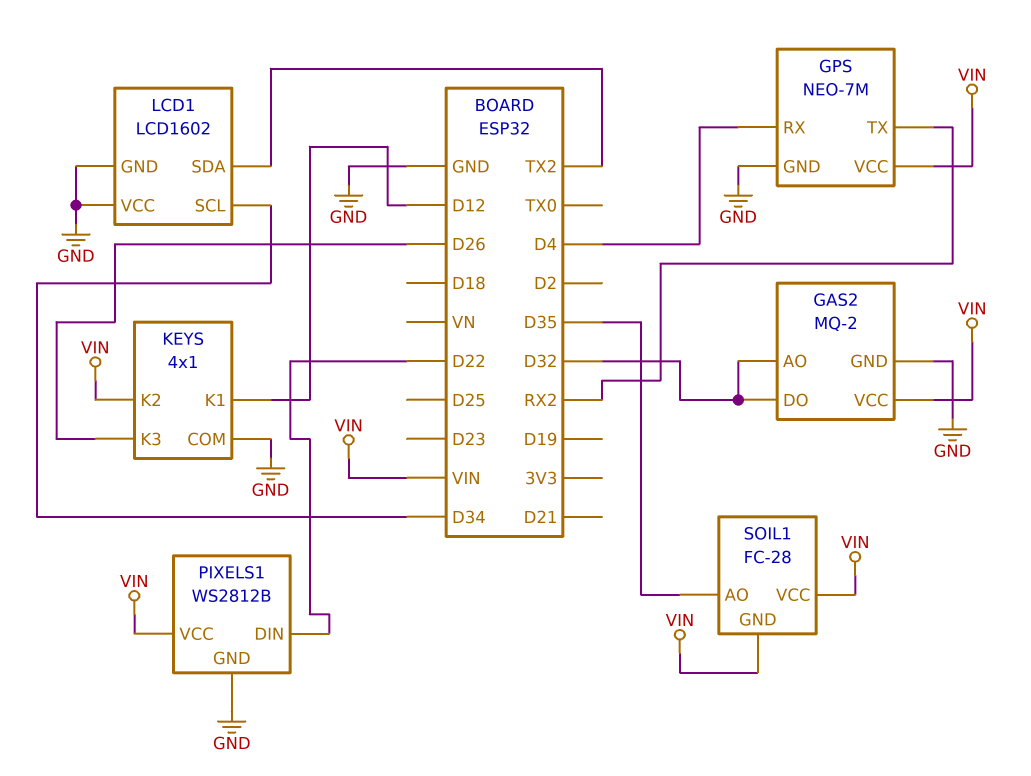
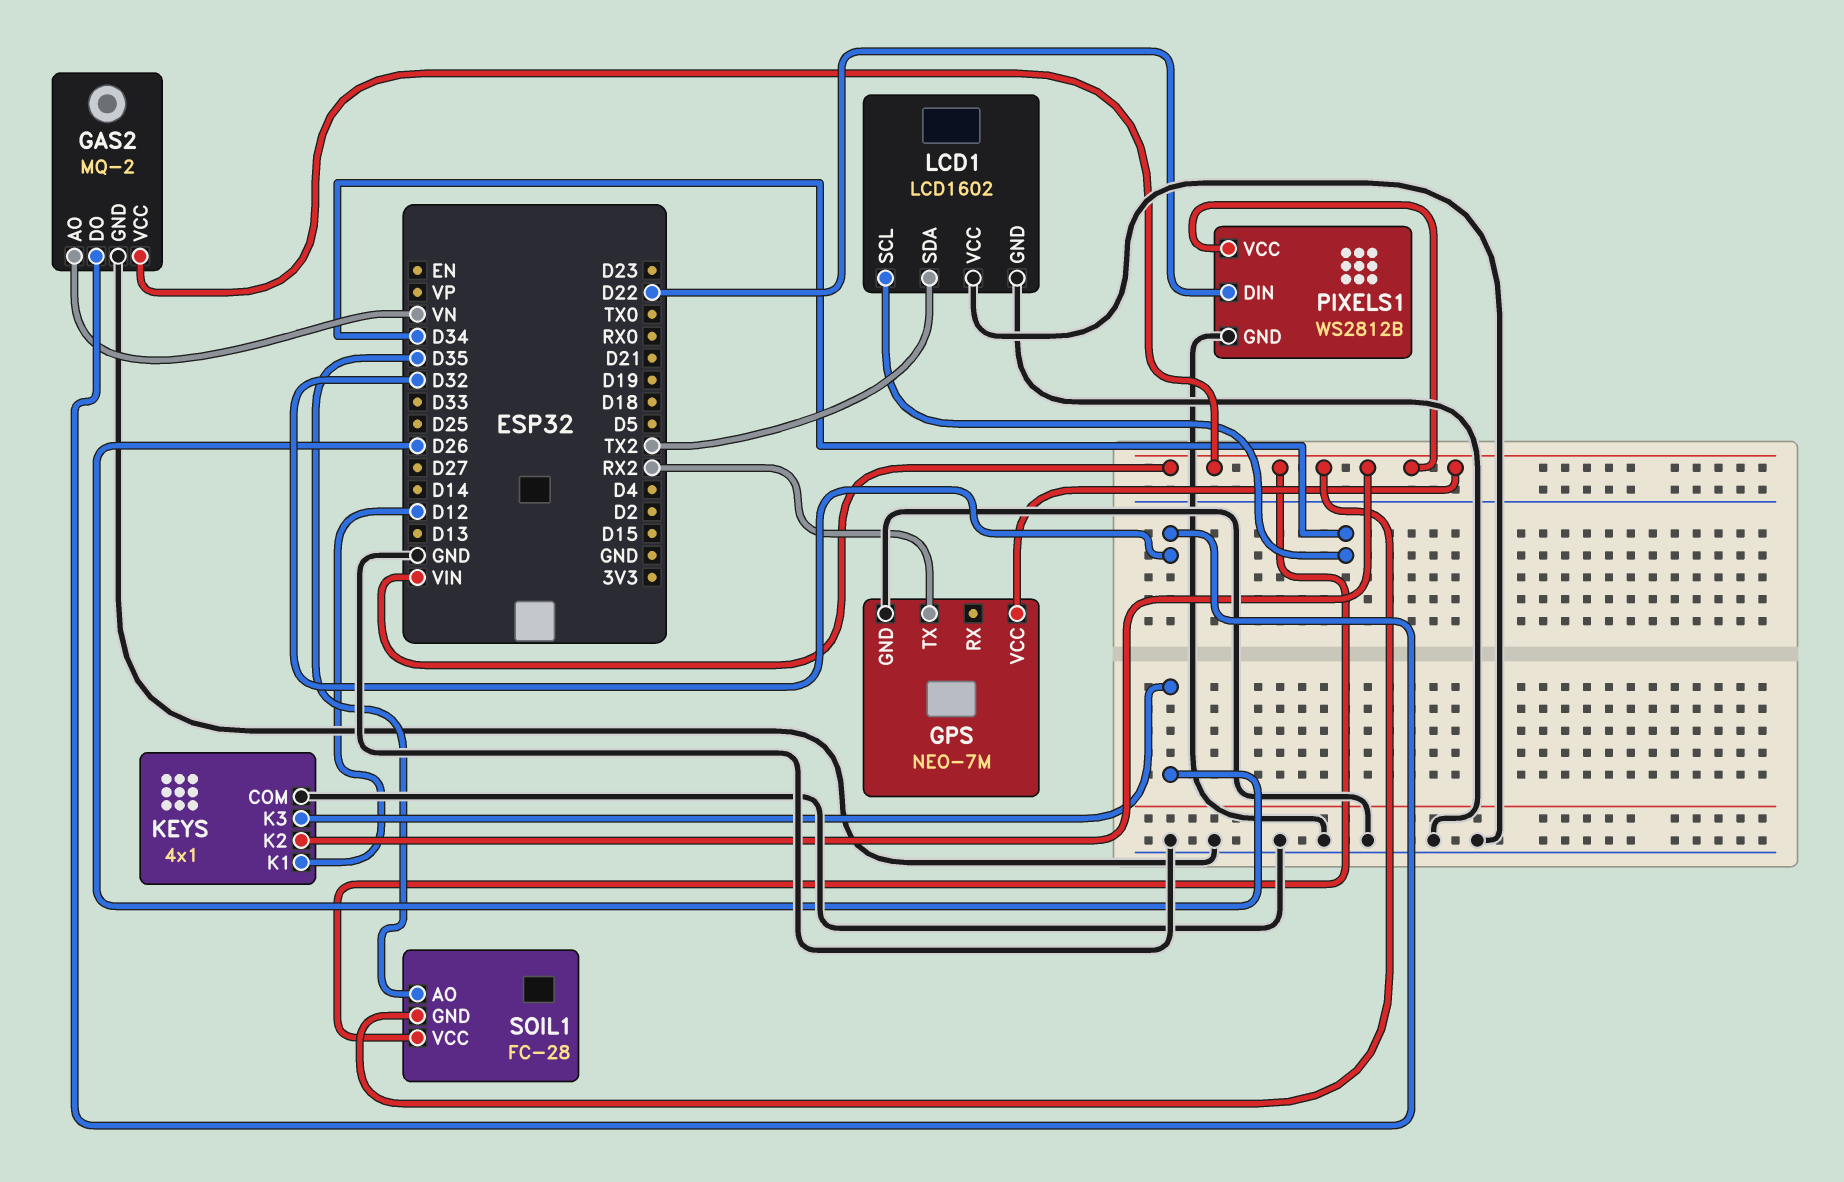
GAS2 pin AO: D32 -> VN
GPS pin RX: D4 -> none

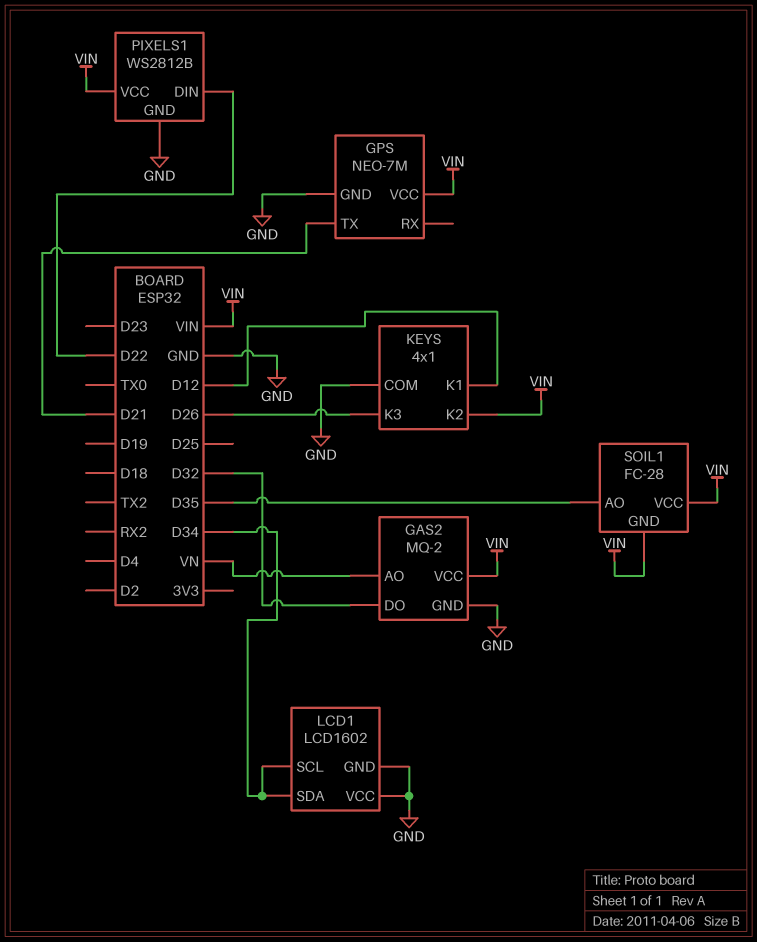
GPS pin TX: RX2 -> D21
LCD1 pin SDA: TX2 -> D34

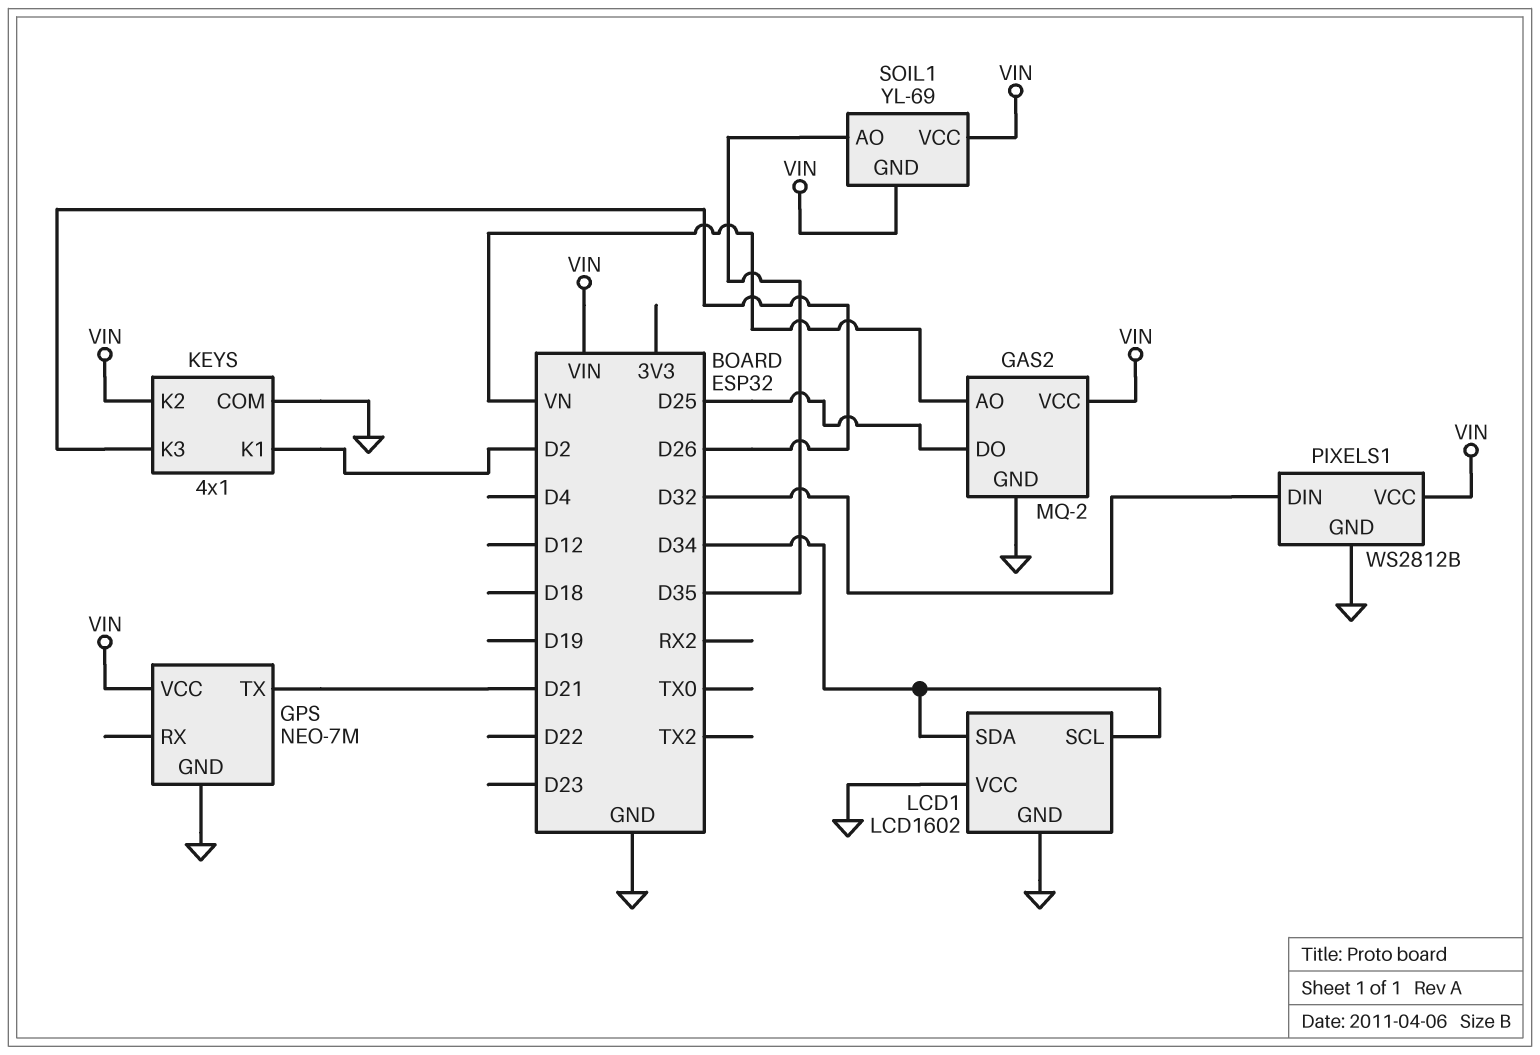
GAS2 pin DO: D32 -> D25
KEYS pin K1: D12 -> D2
PIXELS1 pin DIN: D22 -> D32
SOIL1: FC-28 -> YL-69

